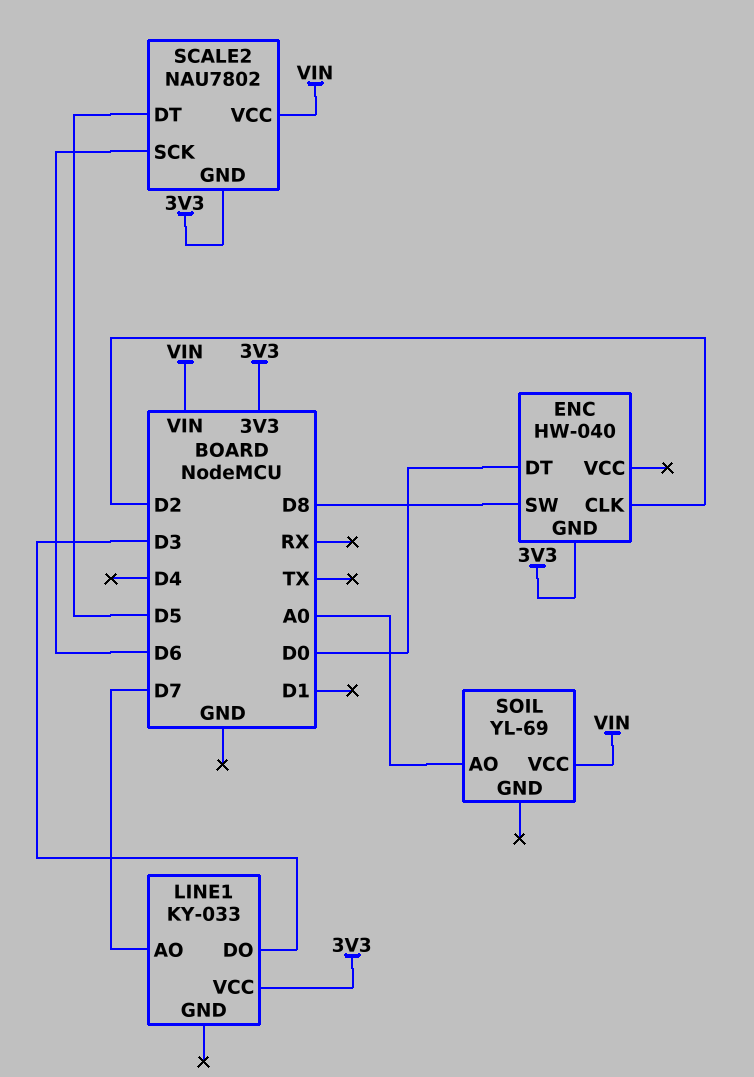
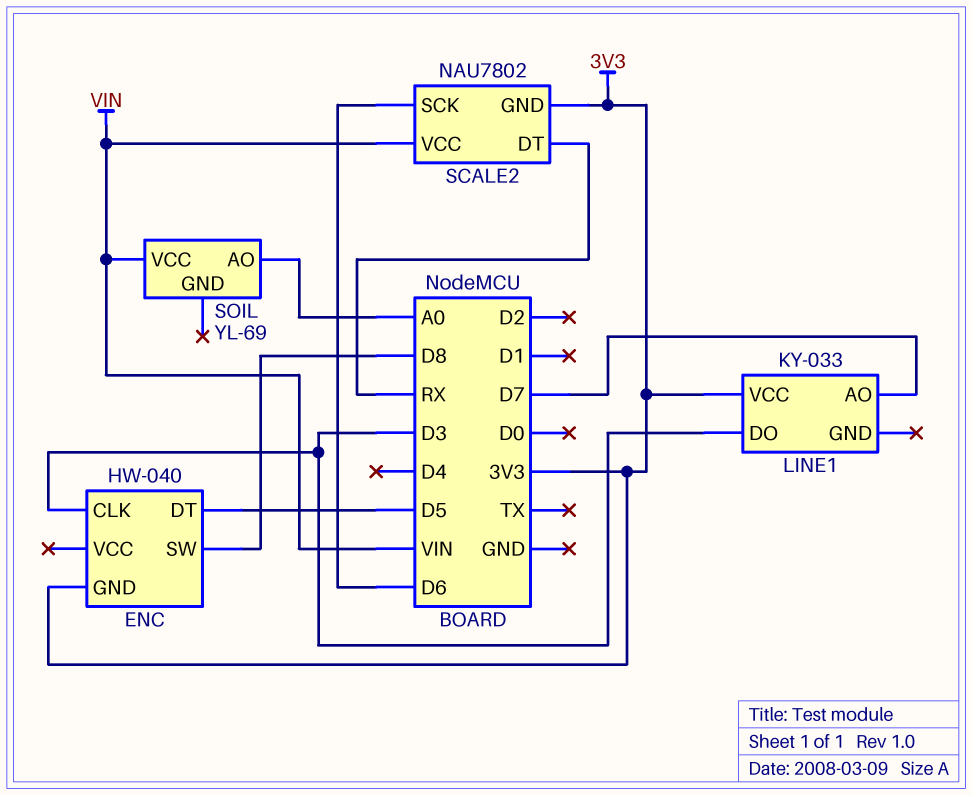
ENC pin CLK: D2 -> D3
ENC pin DT: D0 -> D5
SCALE2 pin DT: D5 -> RX

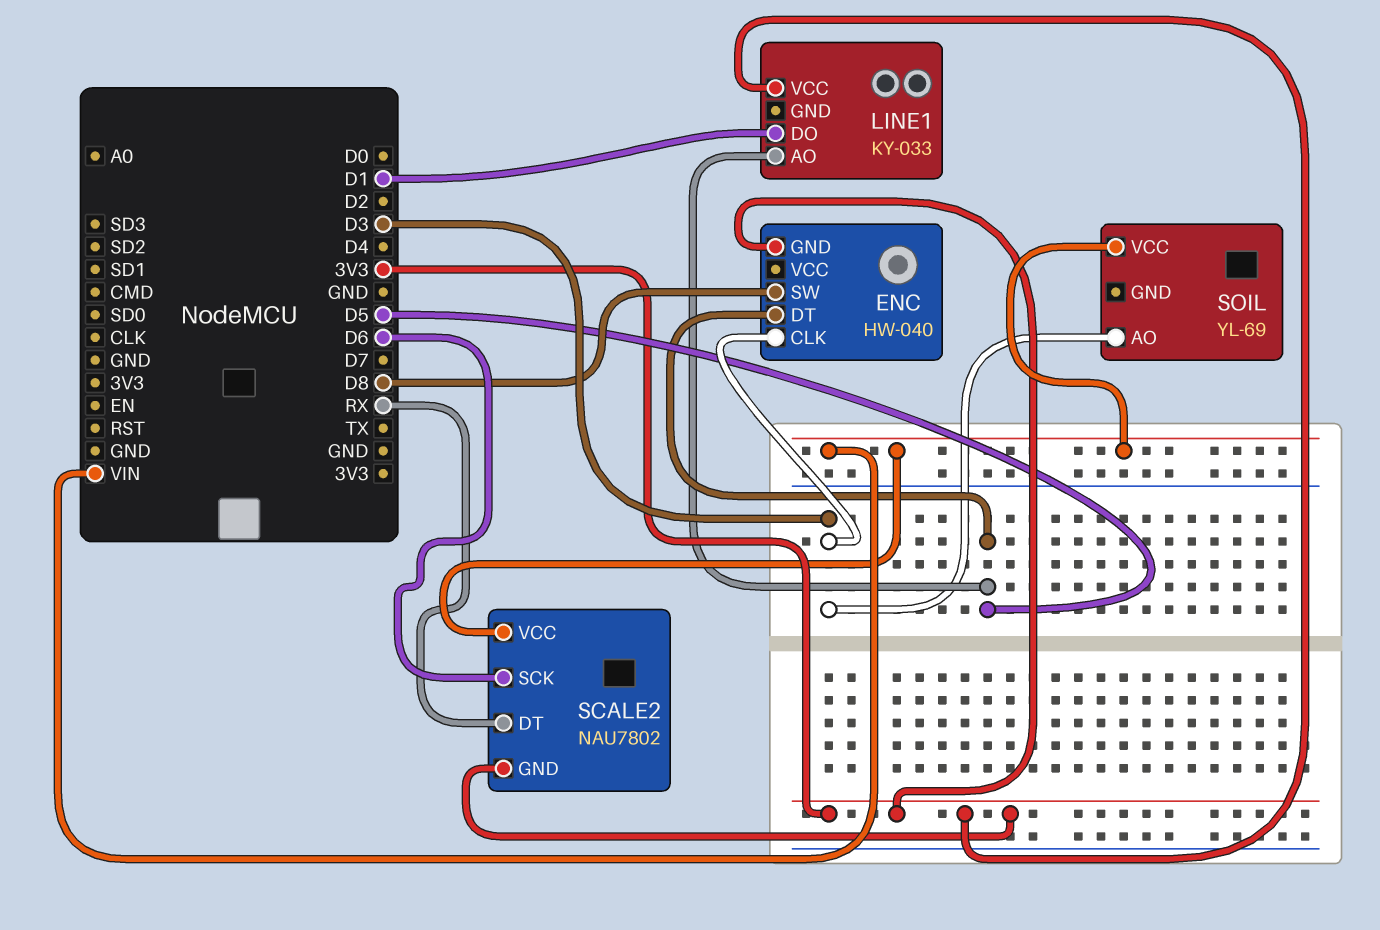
LINE1 pin AO: D7 -> D5
LINE1 pin DO: D3 -> D1
SOIL pin AO: A0 -> D3

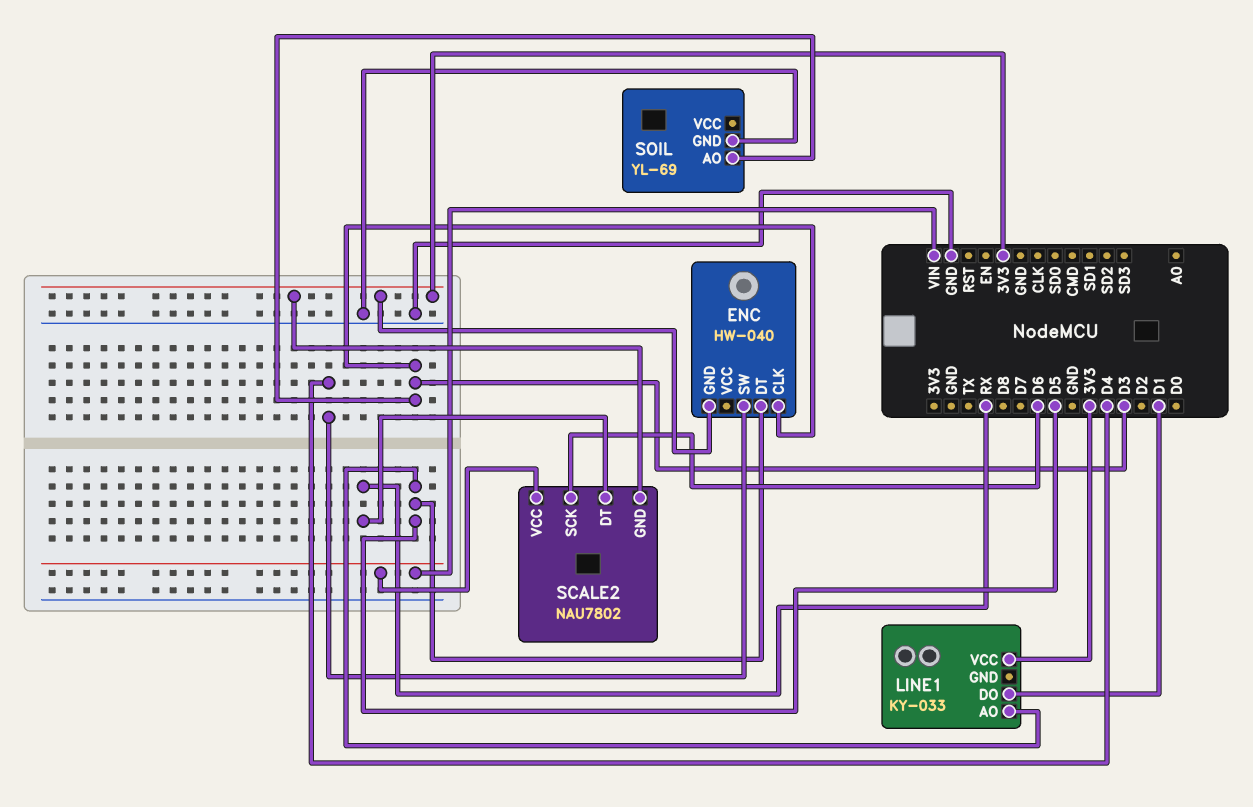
ENC pin SW: D8 -> D4
SOIL pin GND: none -> GND
SOIL pin VCC: VIN -> none

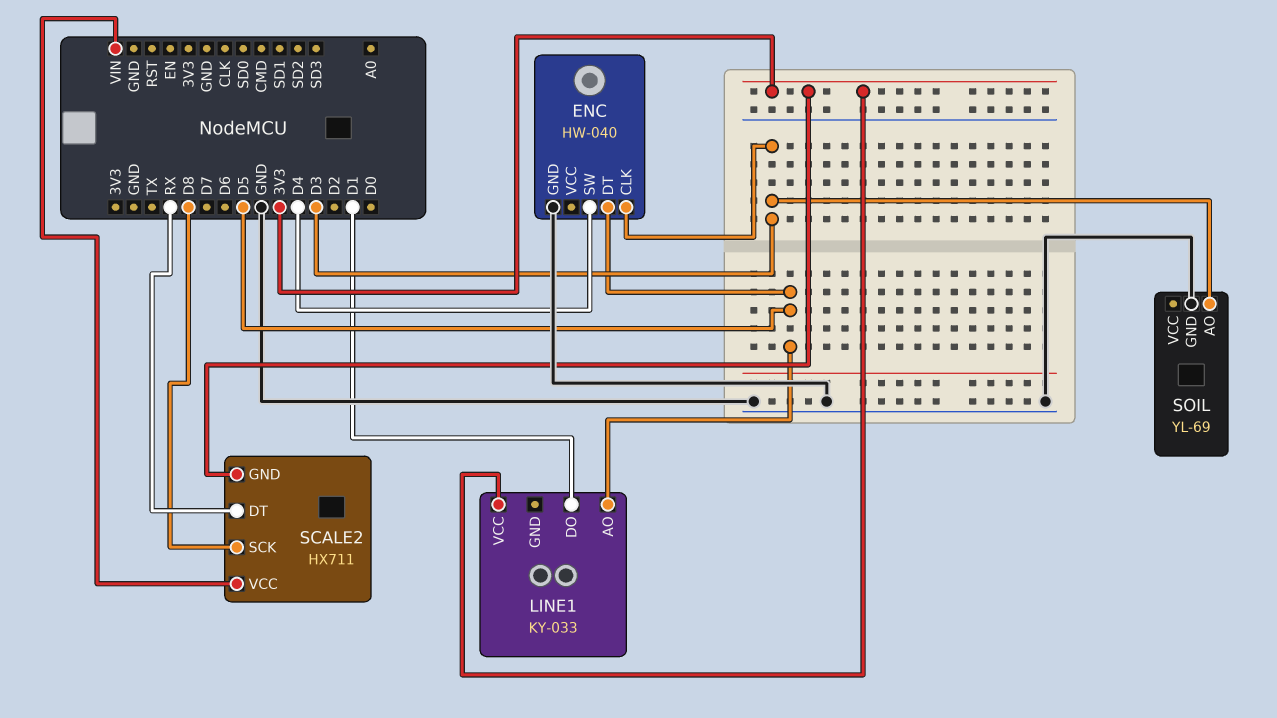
ENC pin GND: 3V3 -> GND
SCALE2: NAU7802 -> HX711
SCALE2 pin SCK: D6 -> D8

